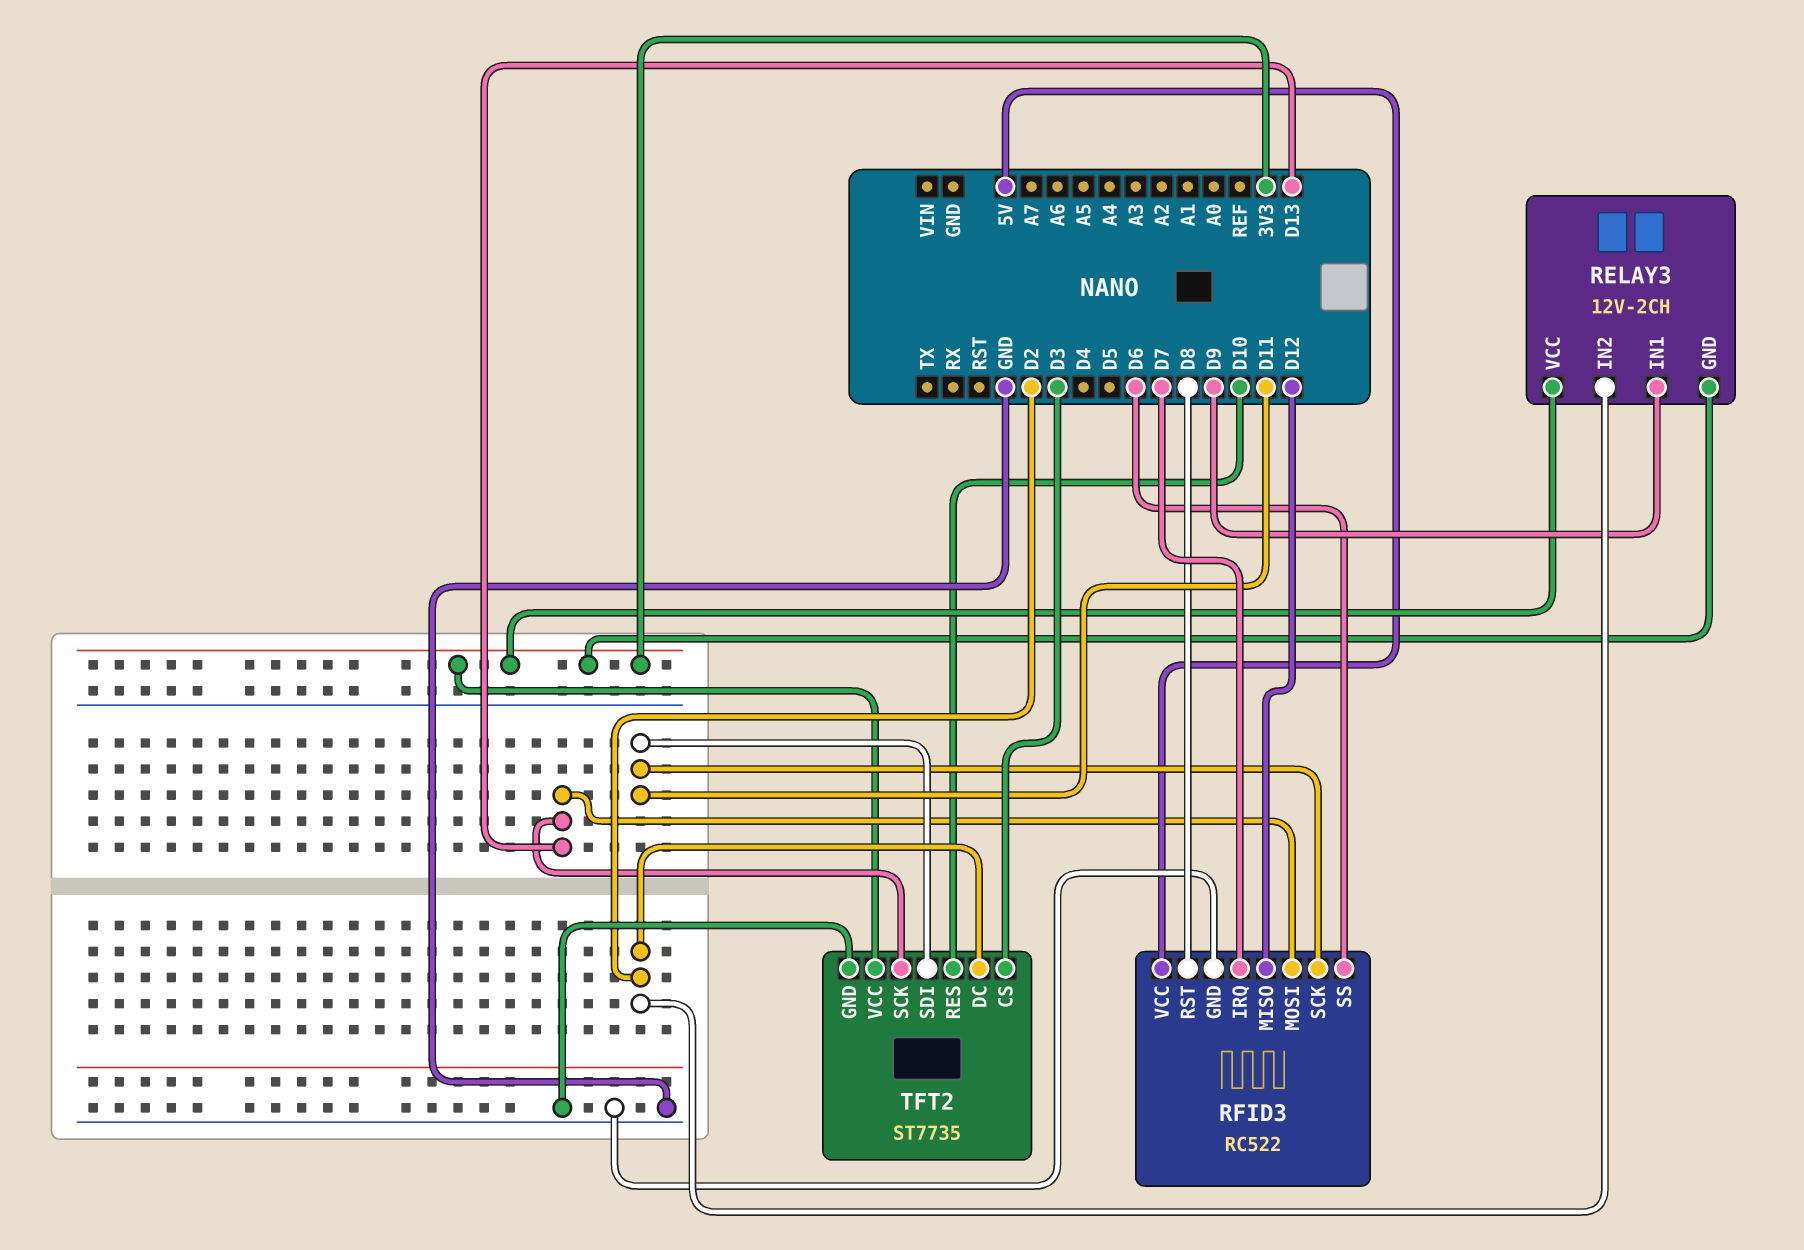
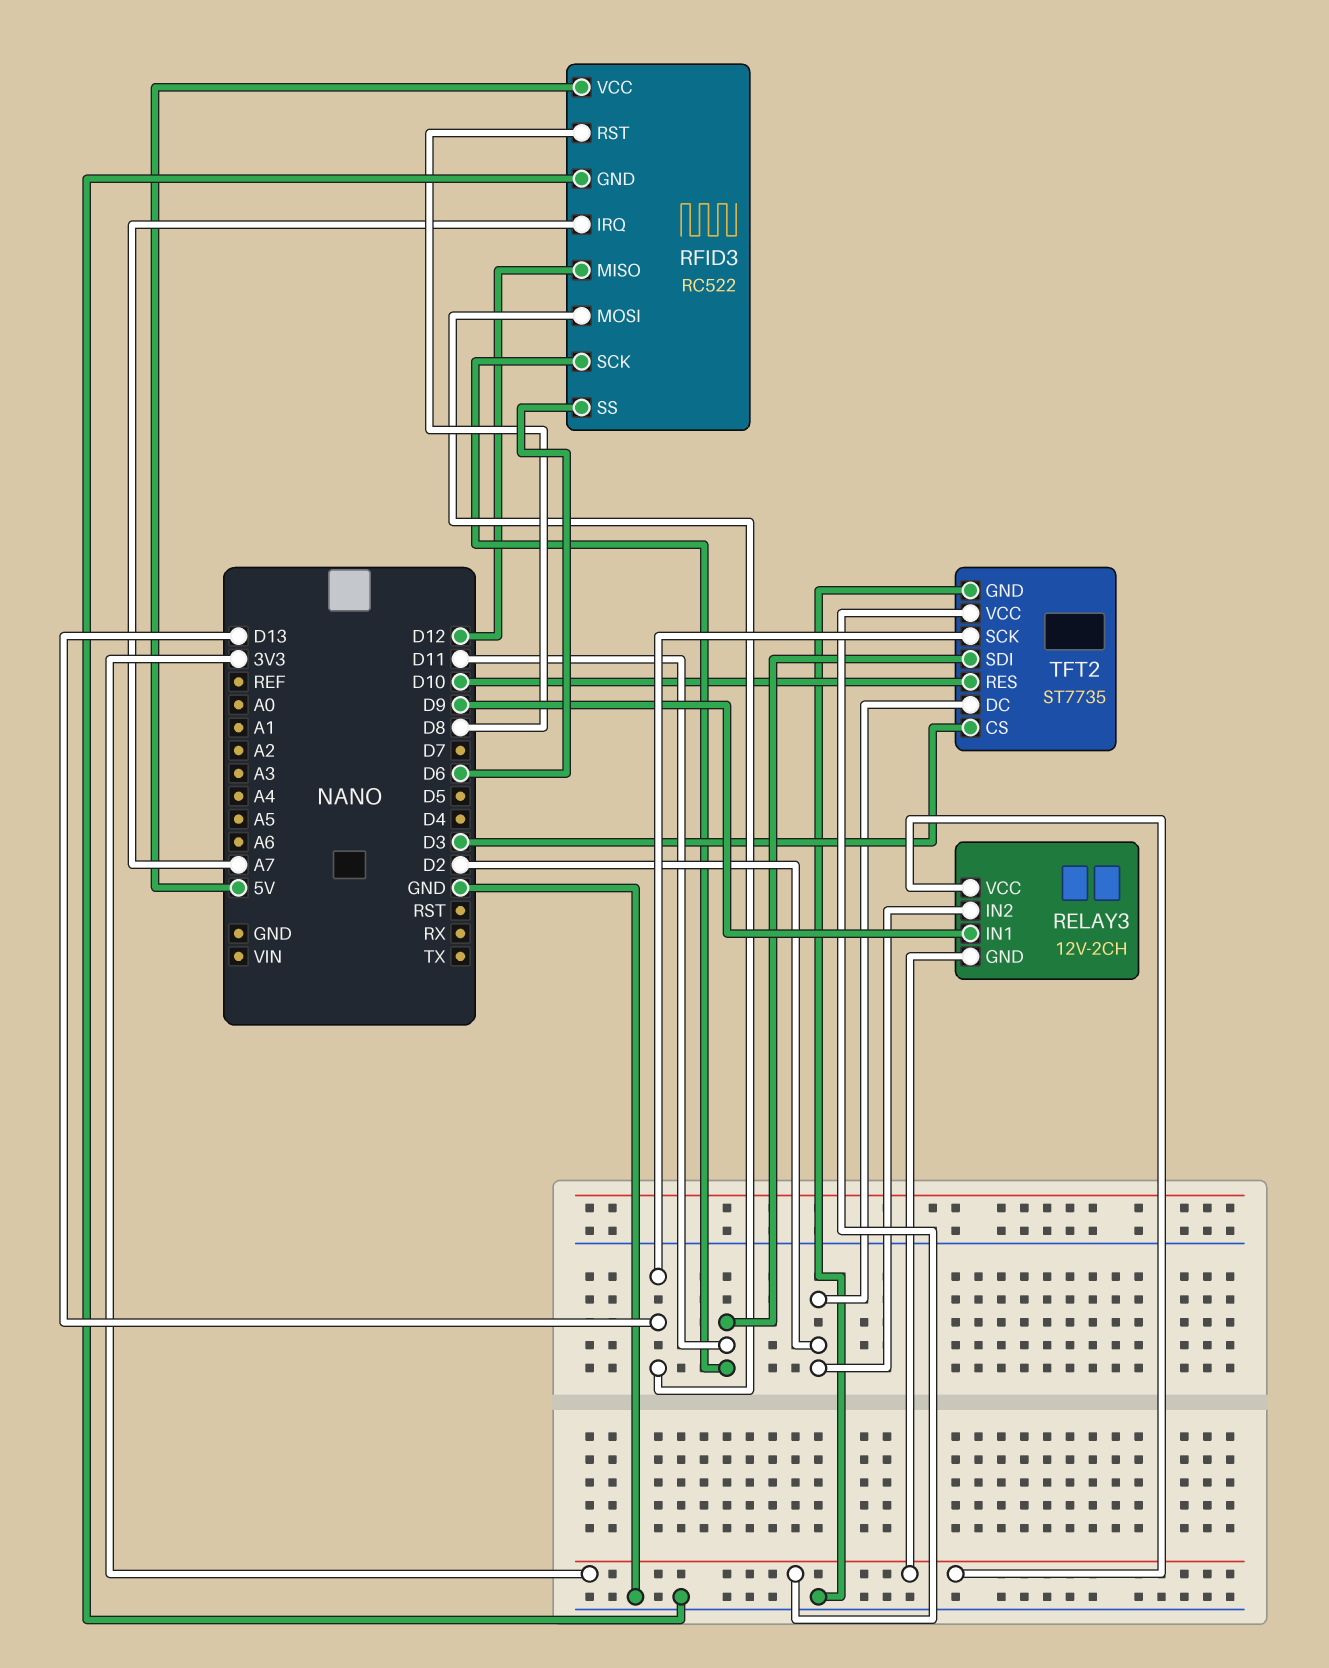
RFID3 pin IRQ: D7 -> A7

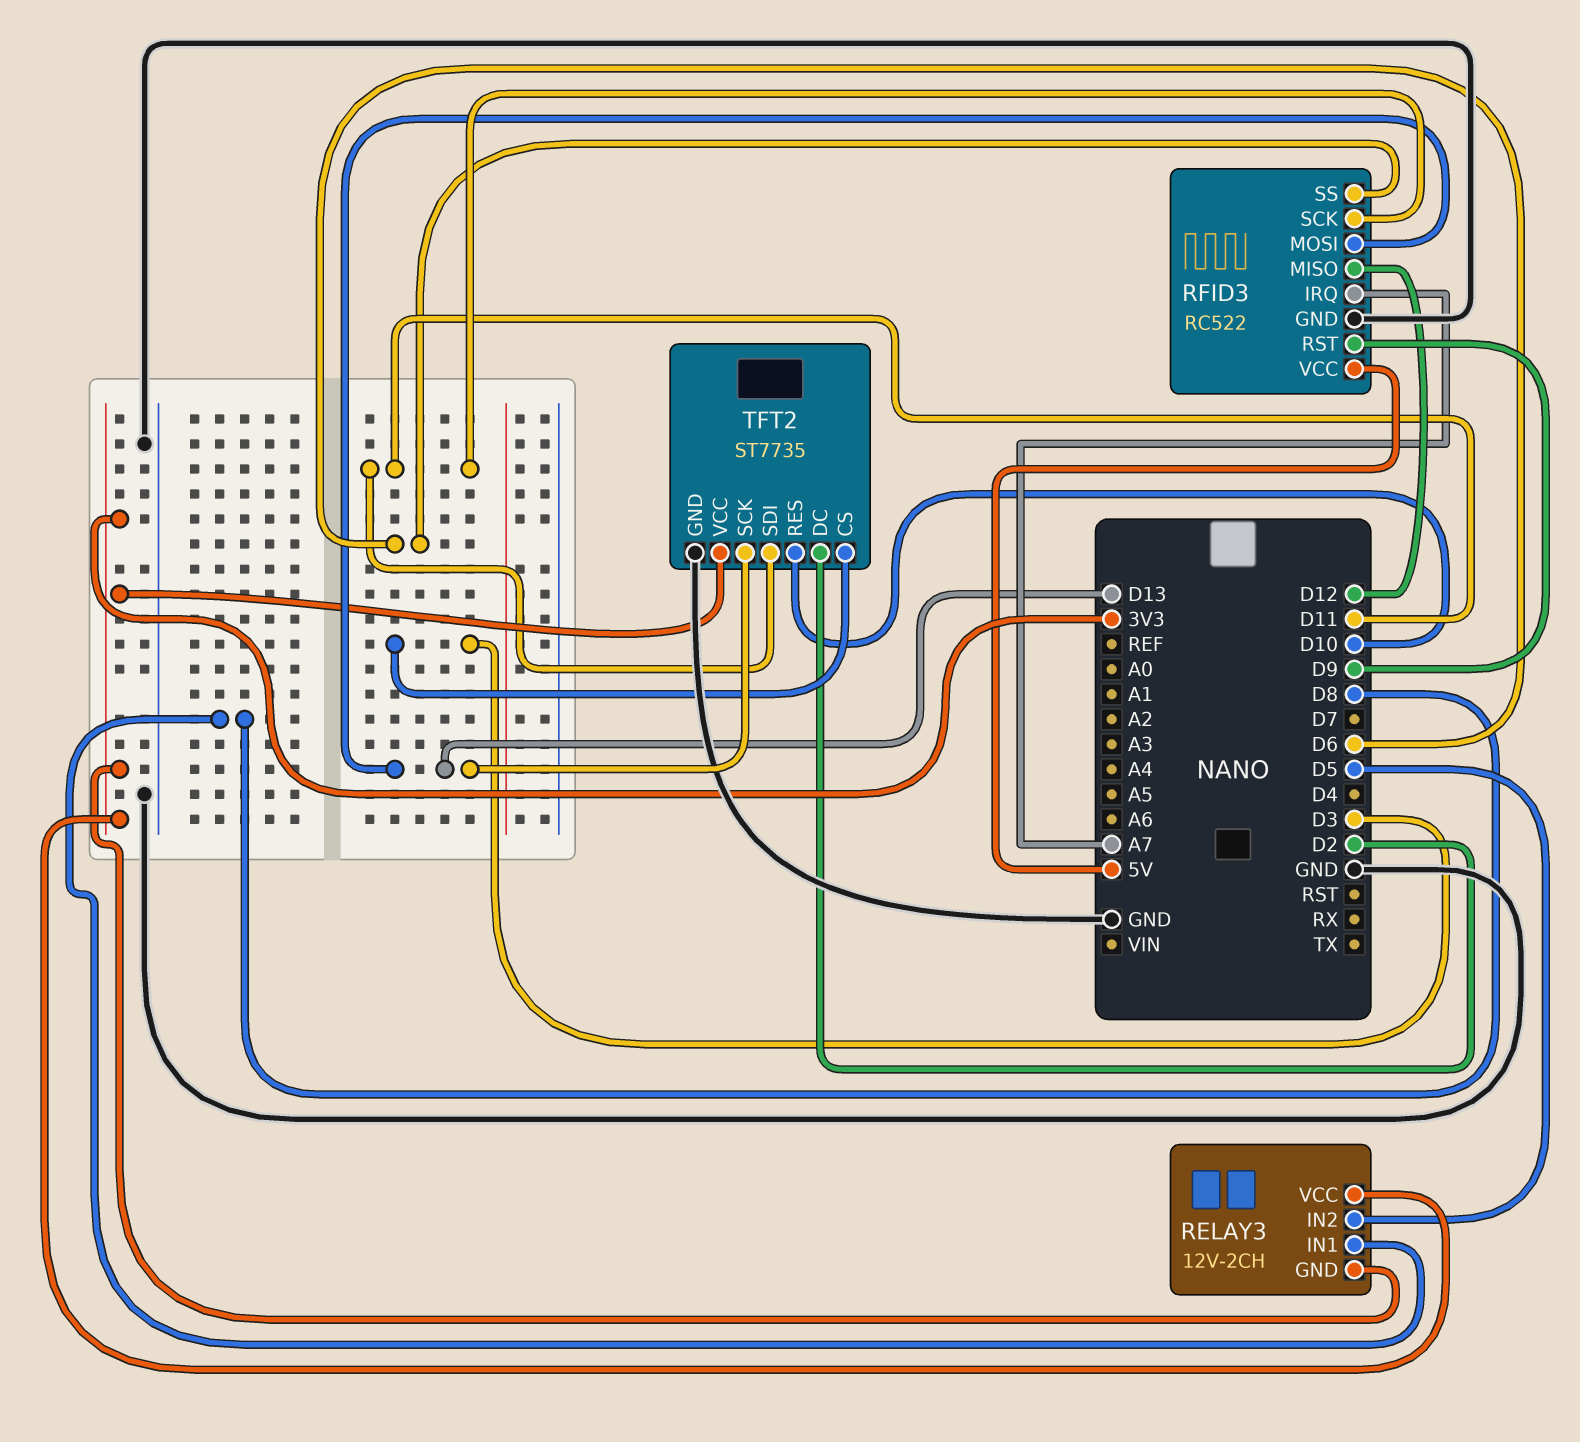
RELAY3 pin IN1: D9 -> D8
RELAY3 pin IN2: D2 -> D5
RFID3 pin RST: D8 -> D9

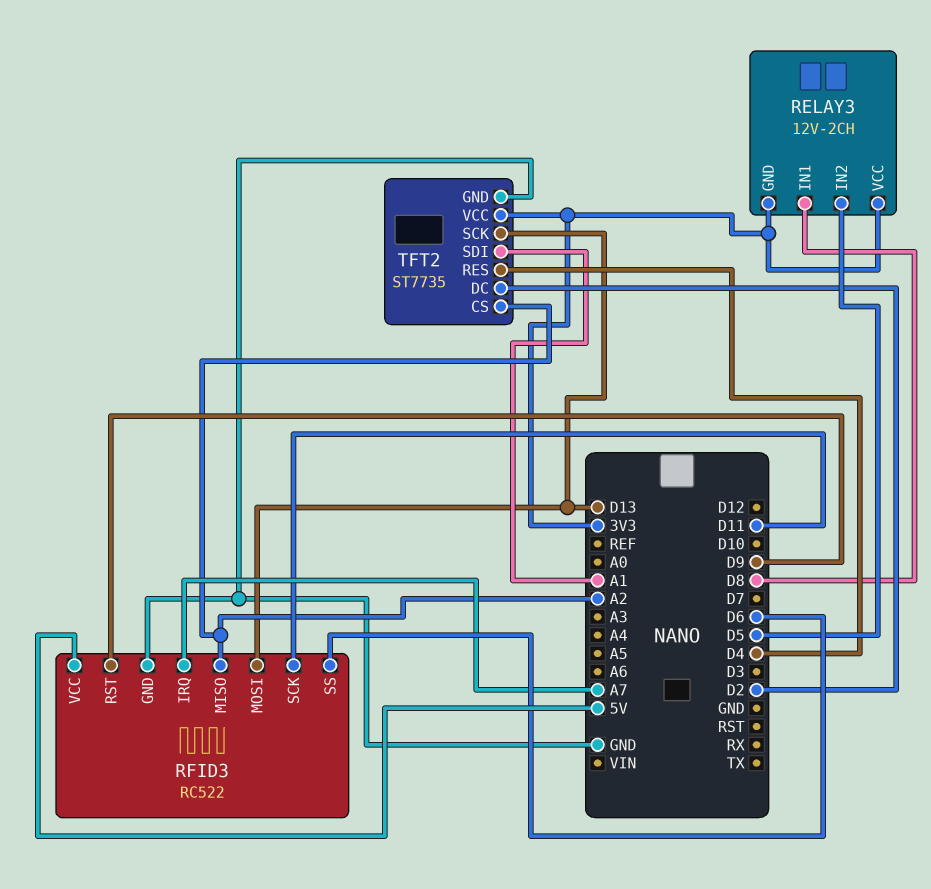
RFID3 pin MISO: D12 -> A2
TFT2 pin CS: D3 -> A2
TFT2 pin RES: D10 -> D4
TFT2 pin SDI: D11 -> A1

